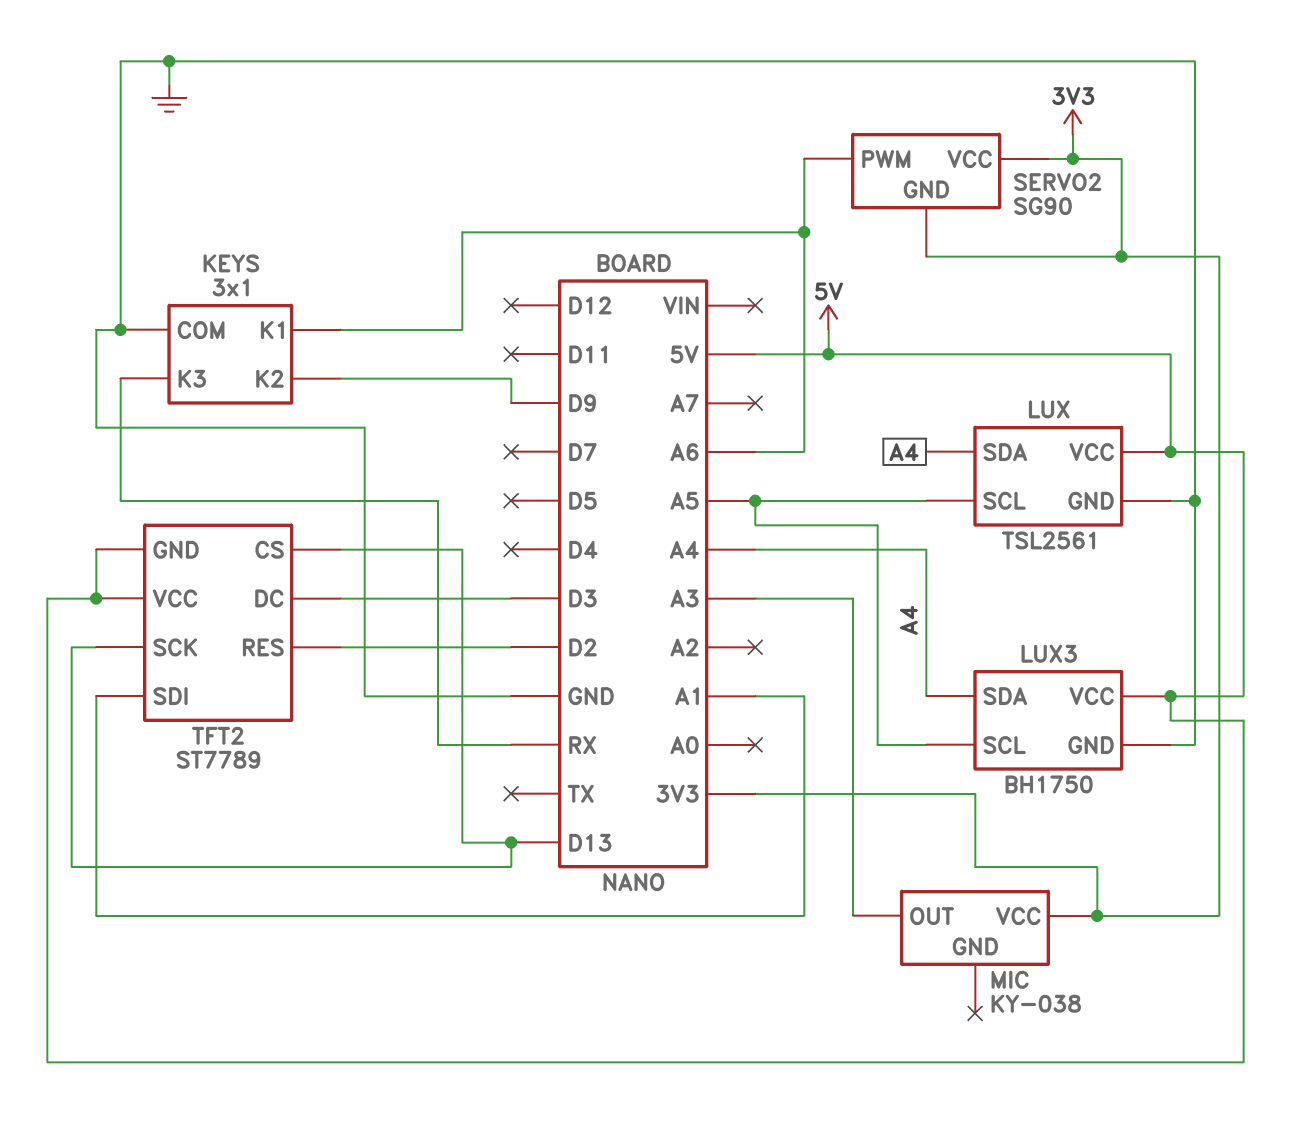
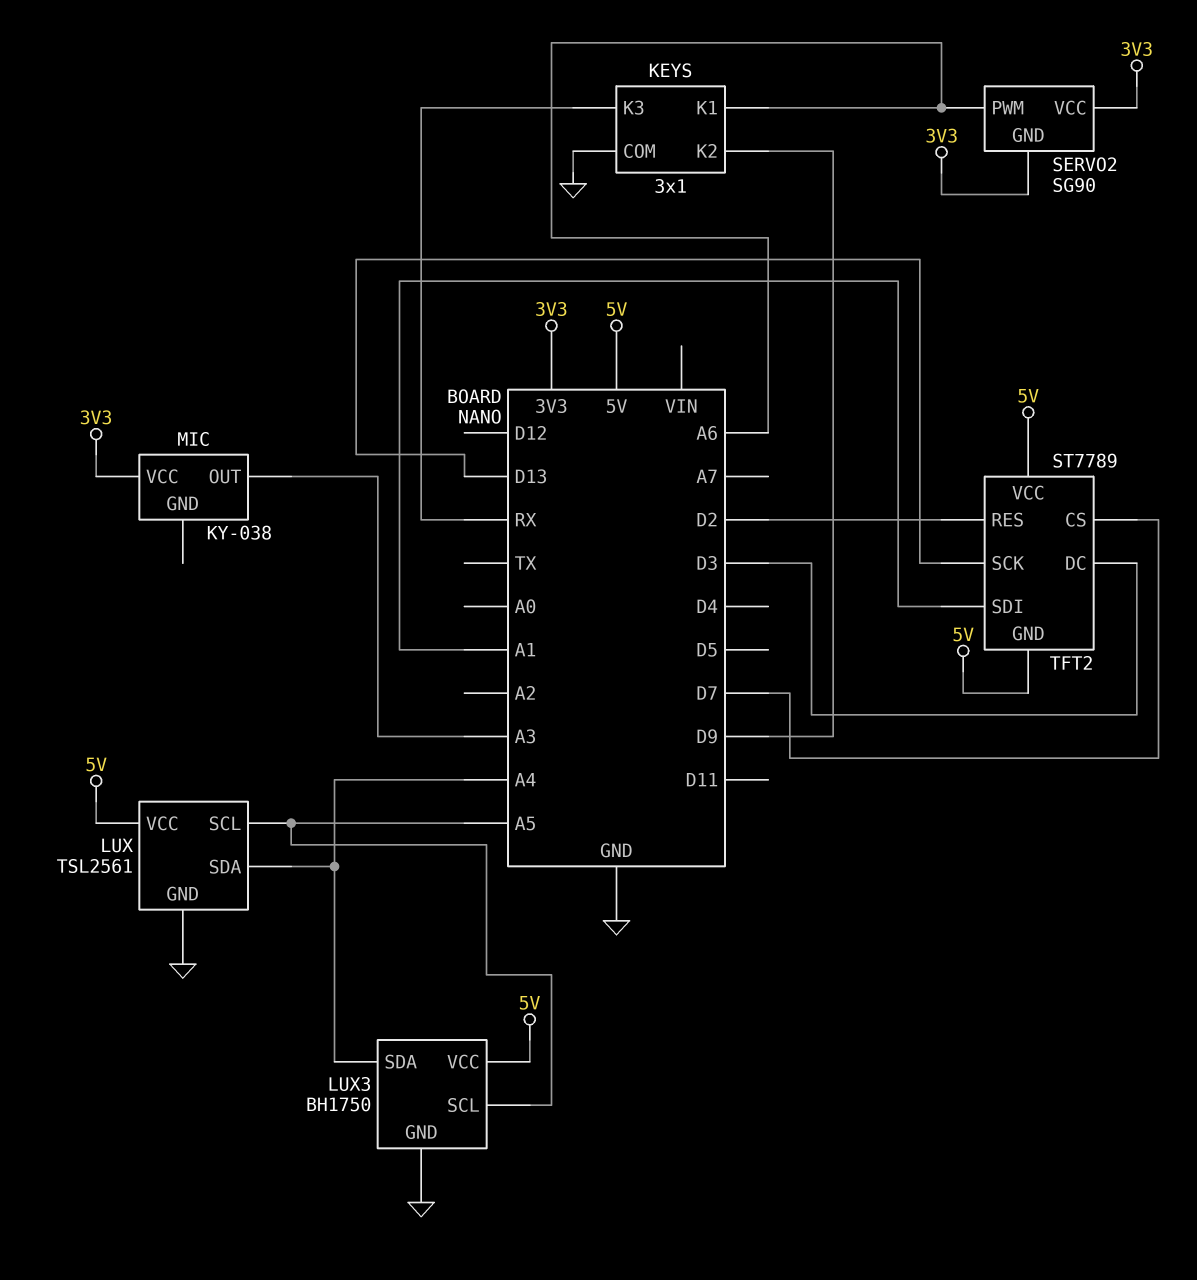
TFT2 pin CS: D13 -> D7

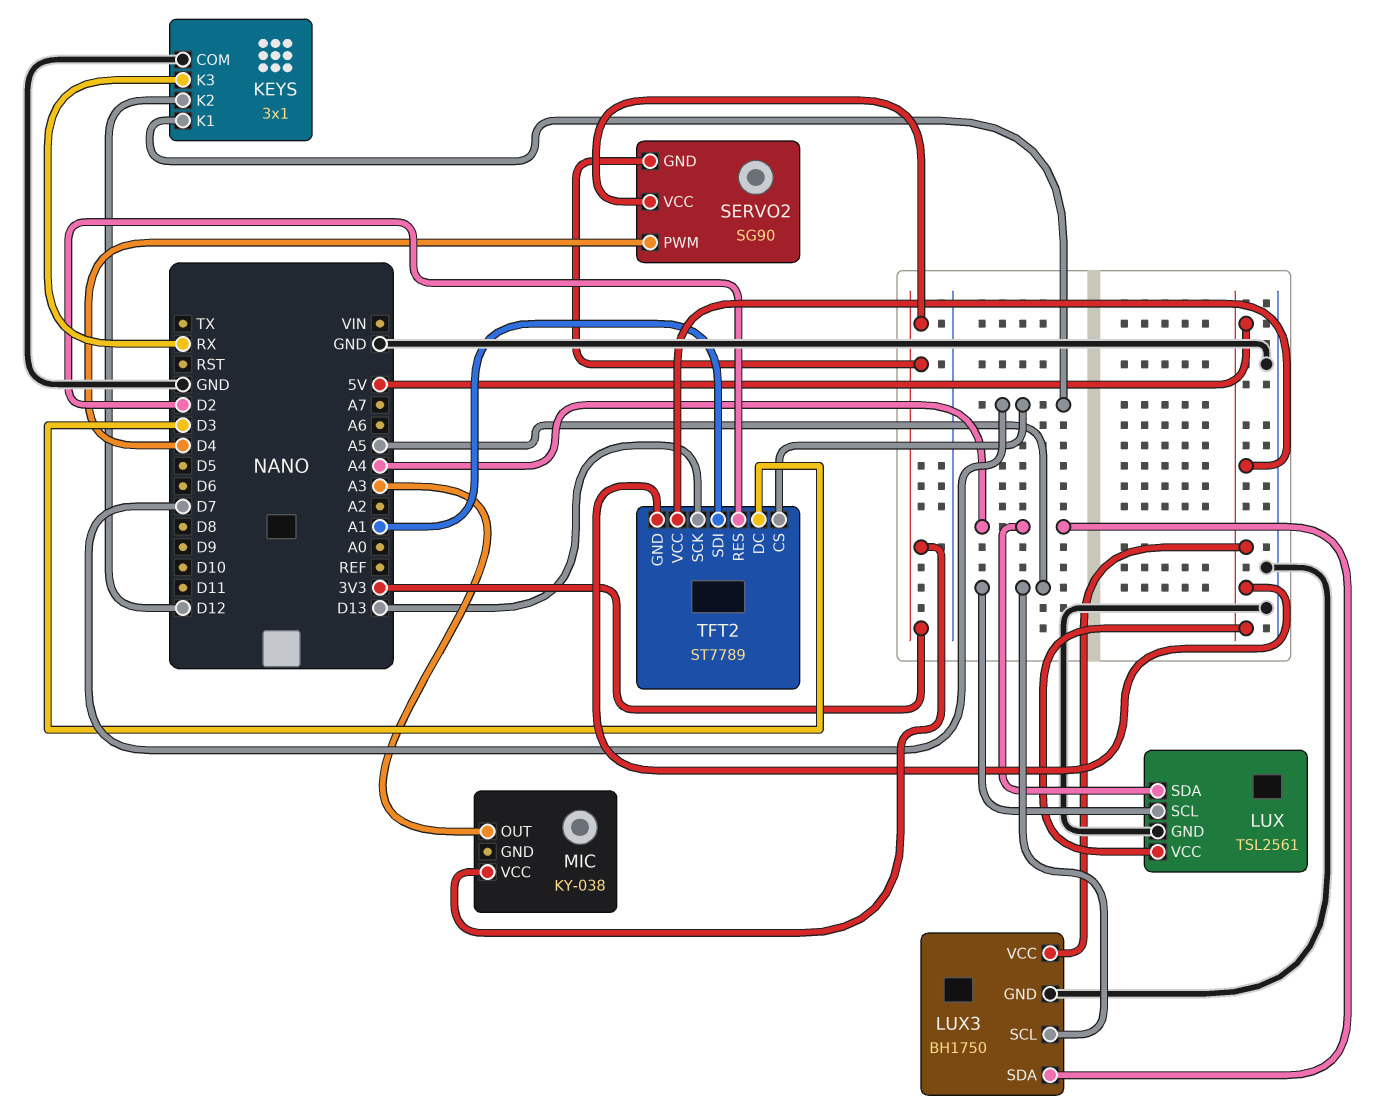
KEYS pin K1: A6 -> D7
KEYS pin K2: D9 -> D12
SERVO2 pin PWM: A6 -> D4

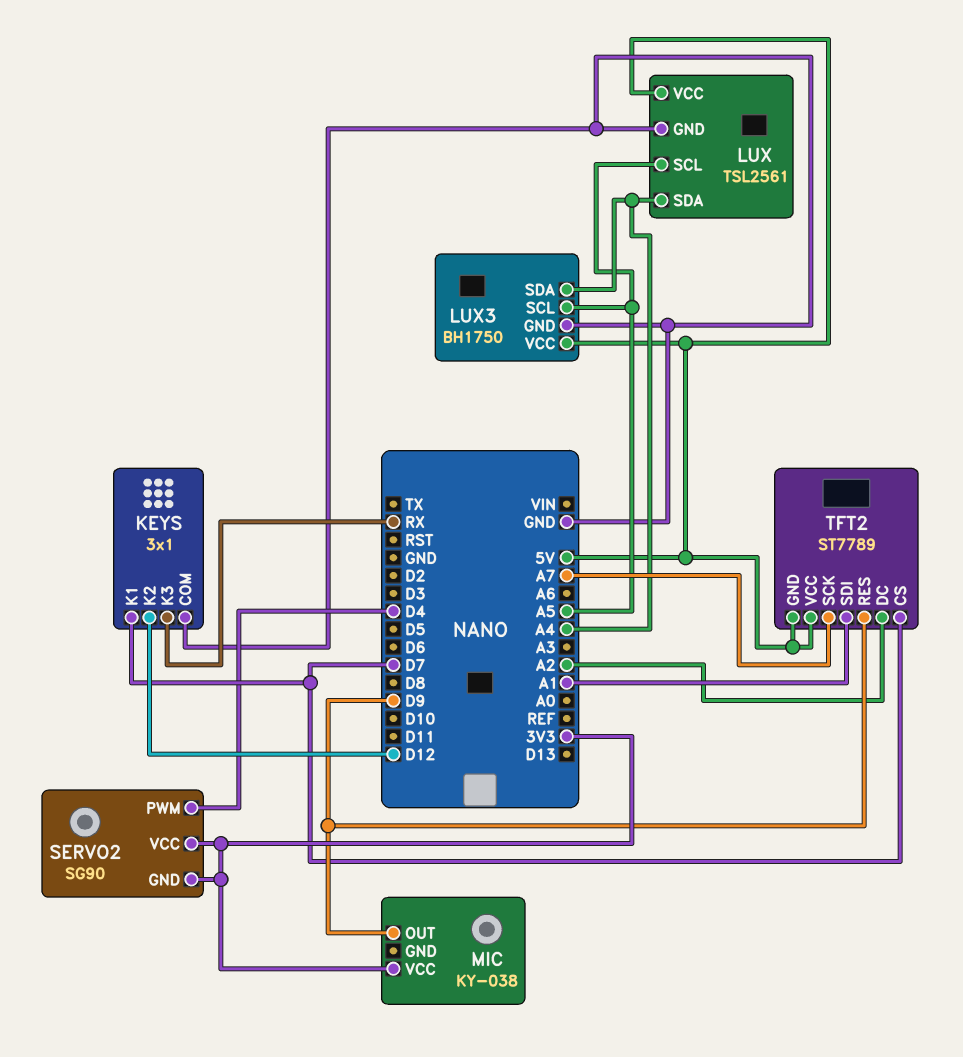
MIC pin OUT: A3 -> D9
TFT2 pin DC: D3 -> A2
TFT2 pin RES: D2 -> D9
TFT2 pin SCK: D13 -> A7

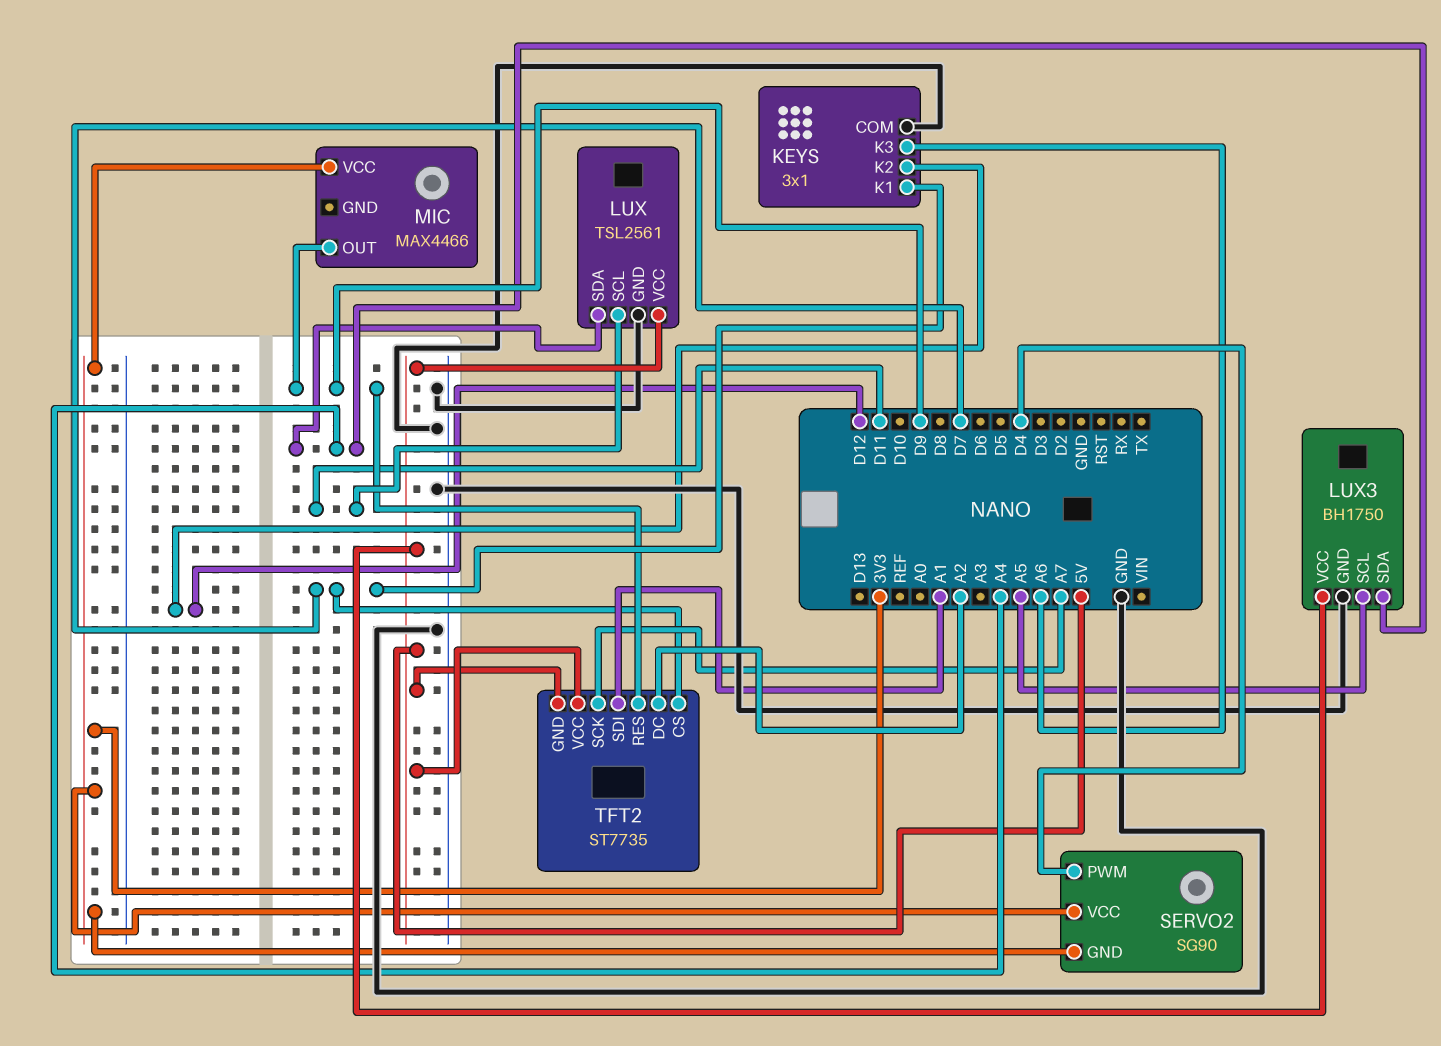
KEYS pin K3: RX -> A6
LUX pin SCL: A5 -> D11
MIC: KY-038 -> MAX4466
TFT2: ST7789 -> ST7735

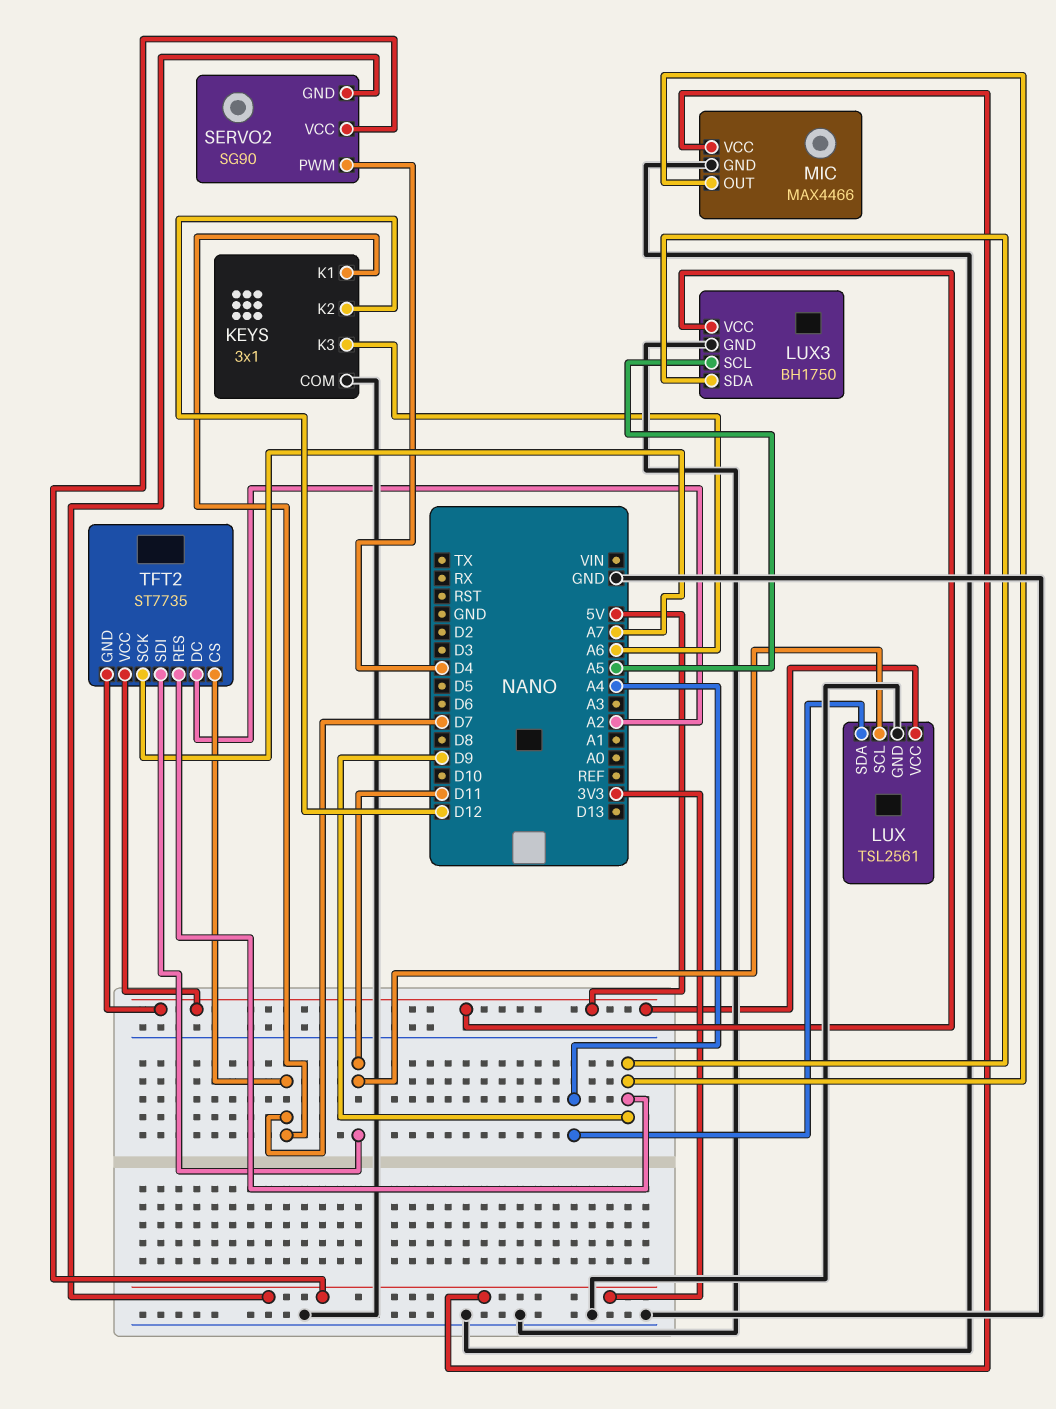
LUX3 pin SDA: A4 -> D9
MIC pin GND: none -> GND
TFT2 pin SDI: A1 -> D11

